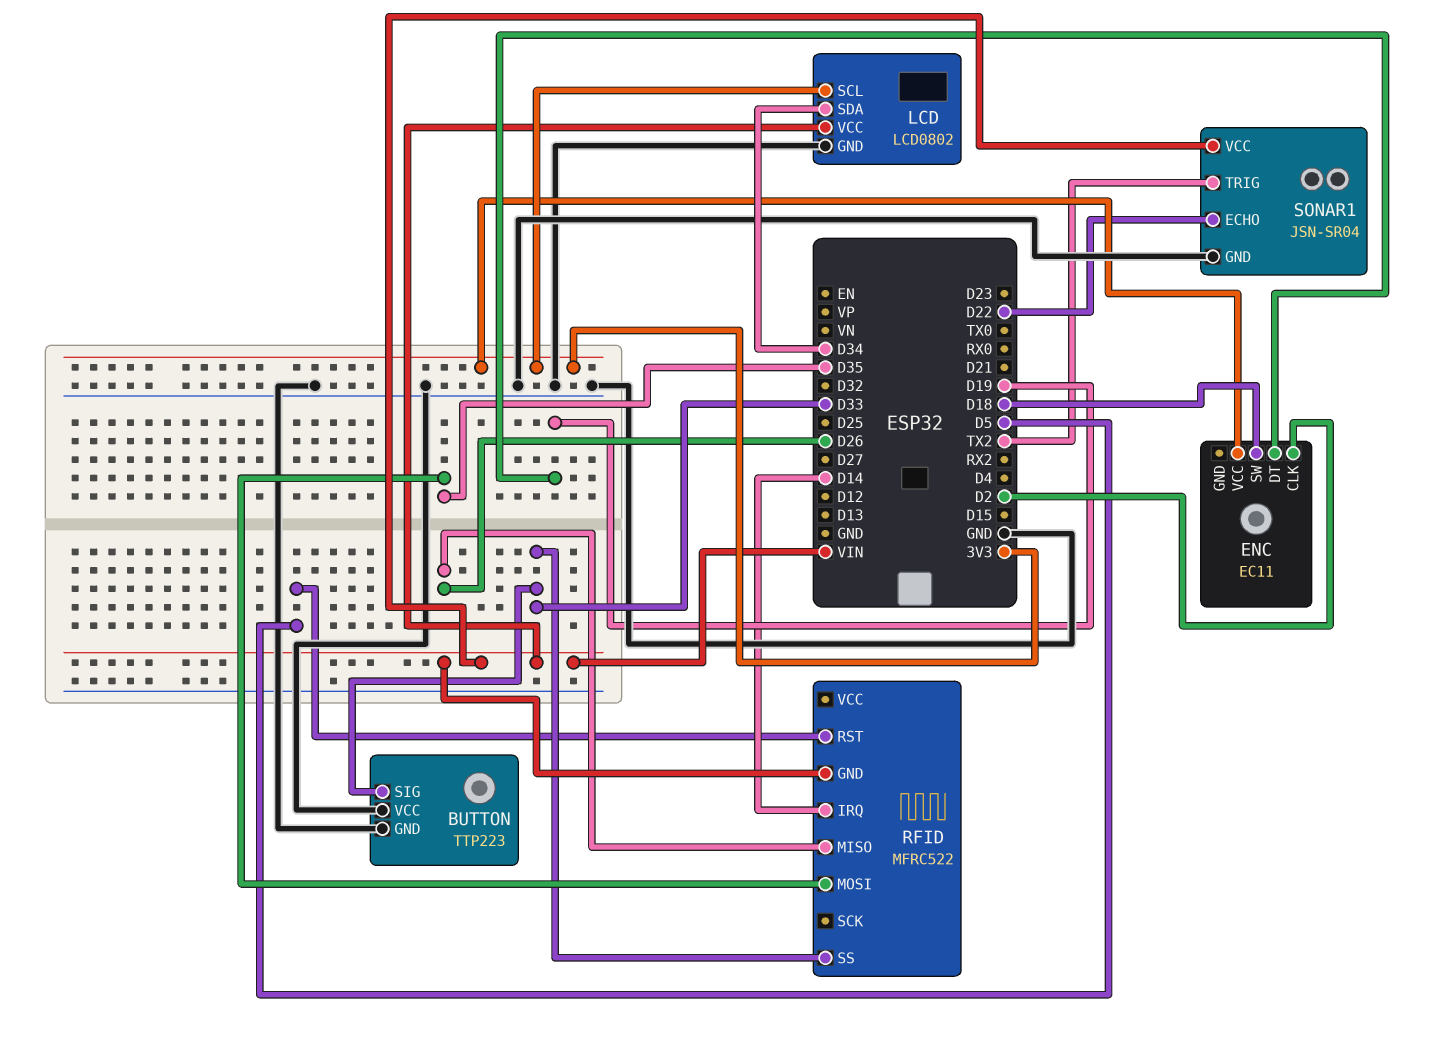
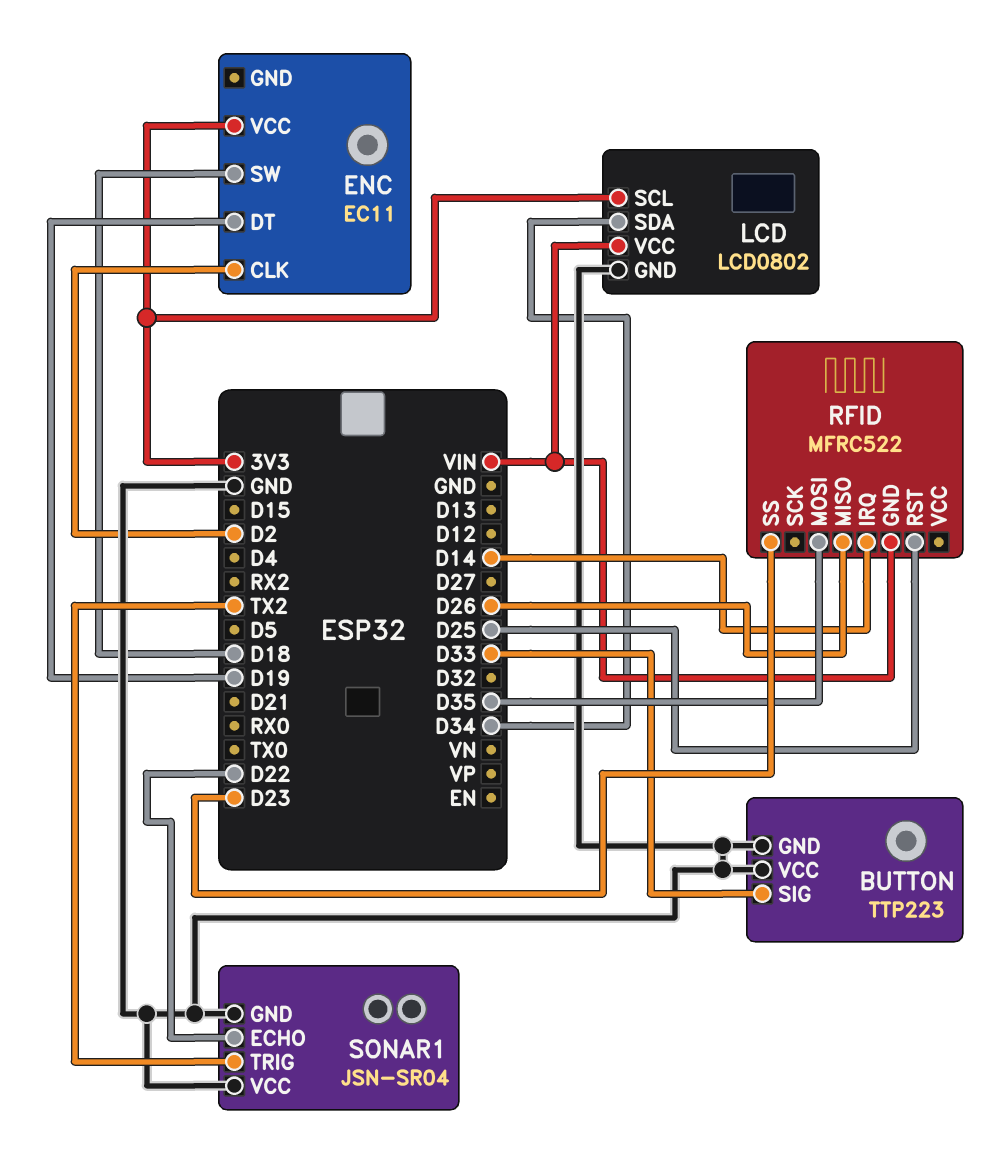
RFID pin RST: D5 -> D25
RFID pin SS: D33 -> D23
SONAR1 pin VCC: VIN -> GND

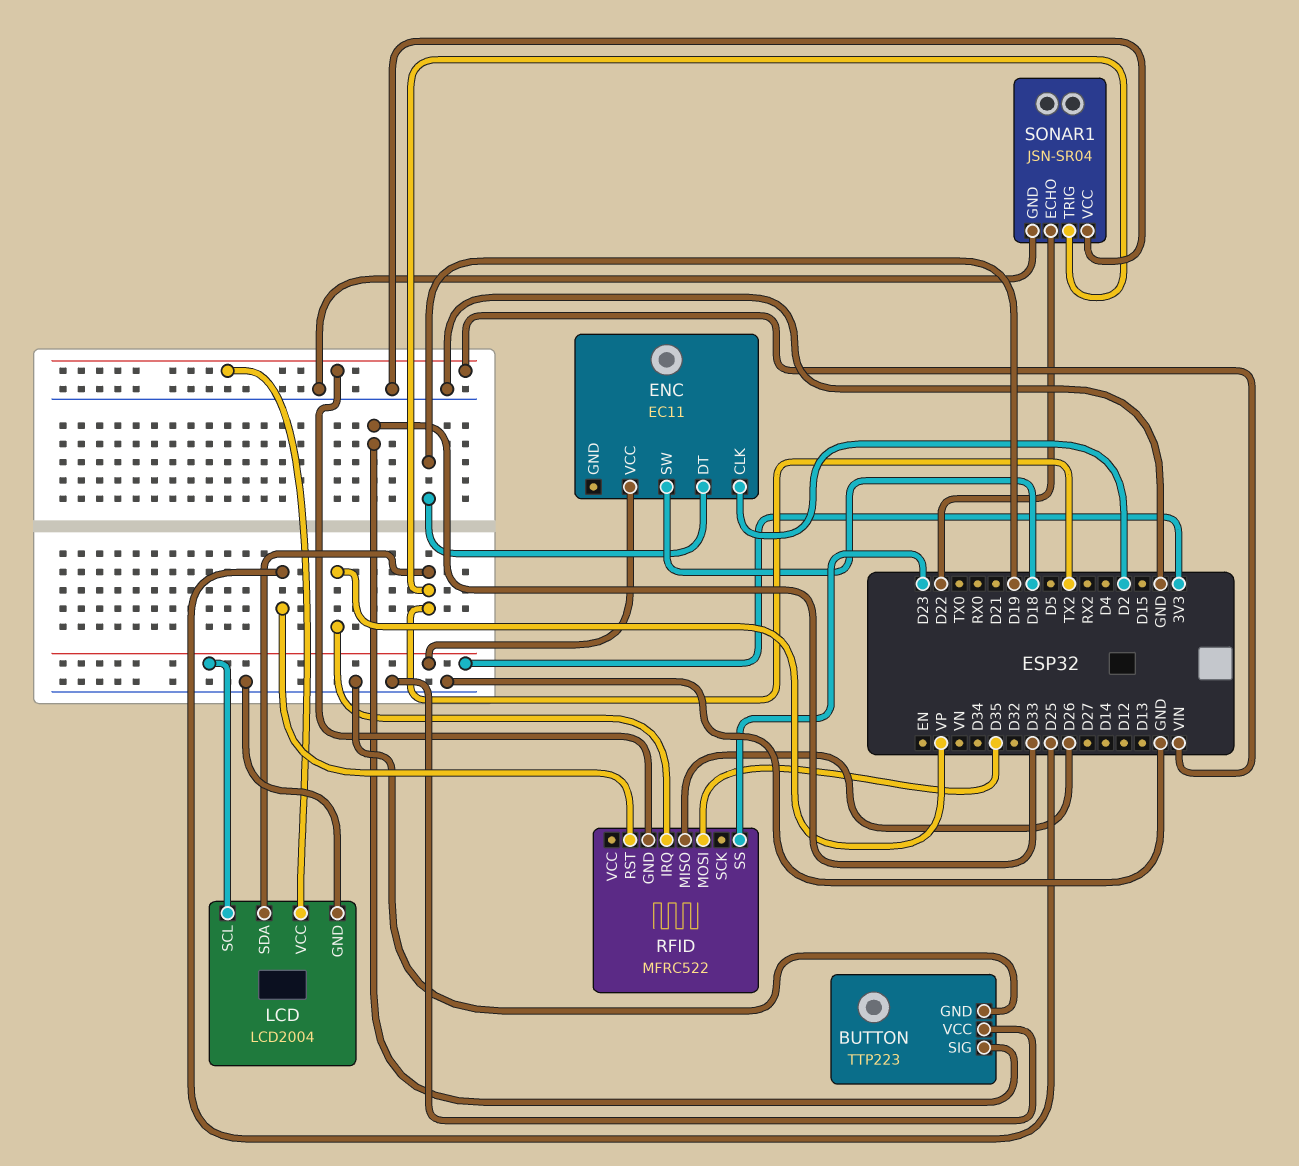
LCD: LCD0802 -> LCD2004
LCD pin SDA: D34 -> TX2
RFID pin IRQ: D14 -> VP

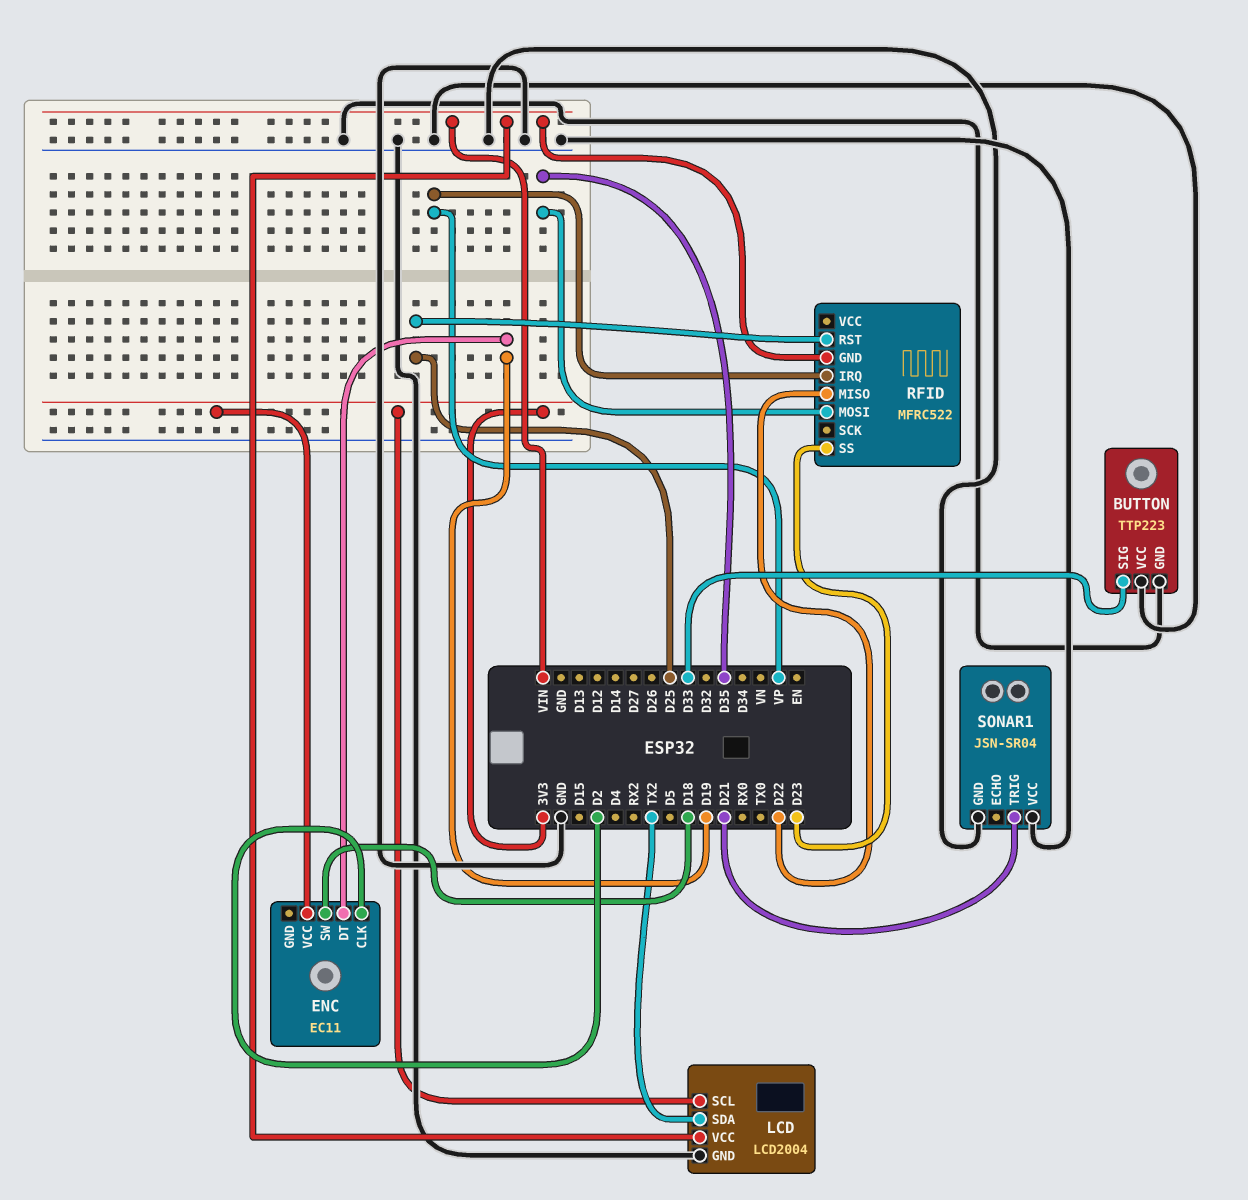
RFID pin MISO: D26 -> D22
SONAR1 pin ECHO: D22 -> none
SONAR1 pin TRIG: TX2 -> D21

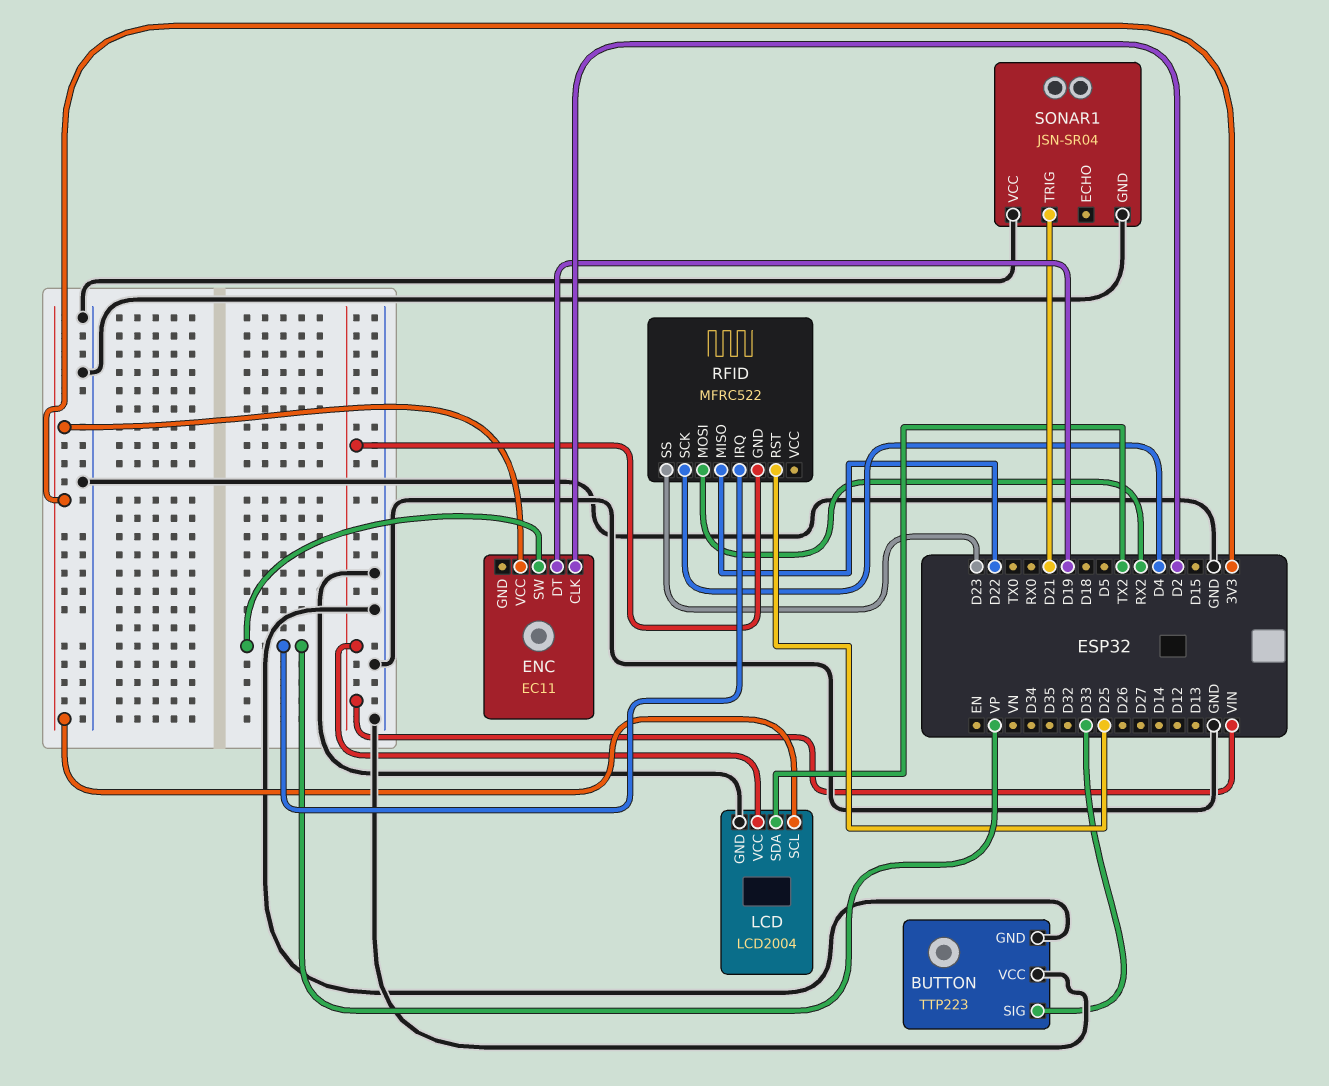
ENC pin SW: D18 -> VP
RFID pin MOSI: D35 -> RX2
RFID pin SCK: none -> D4

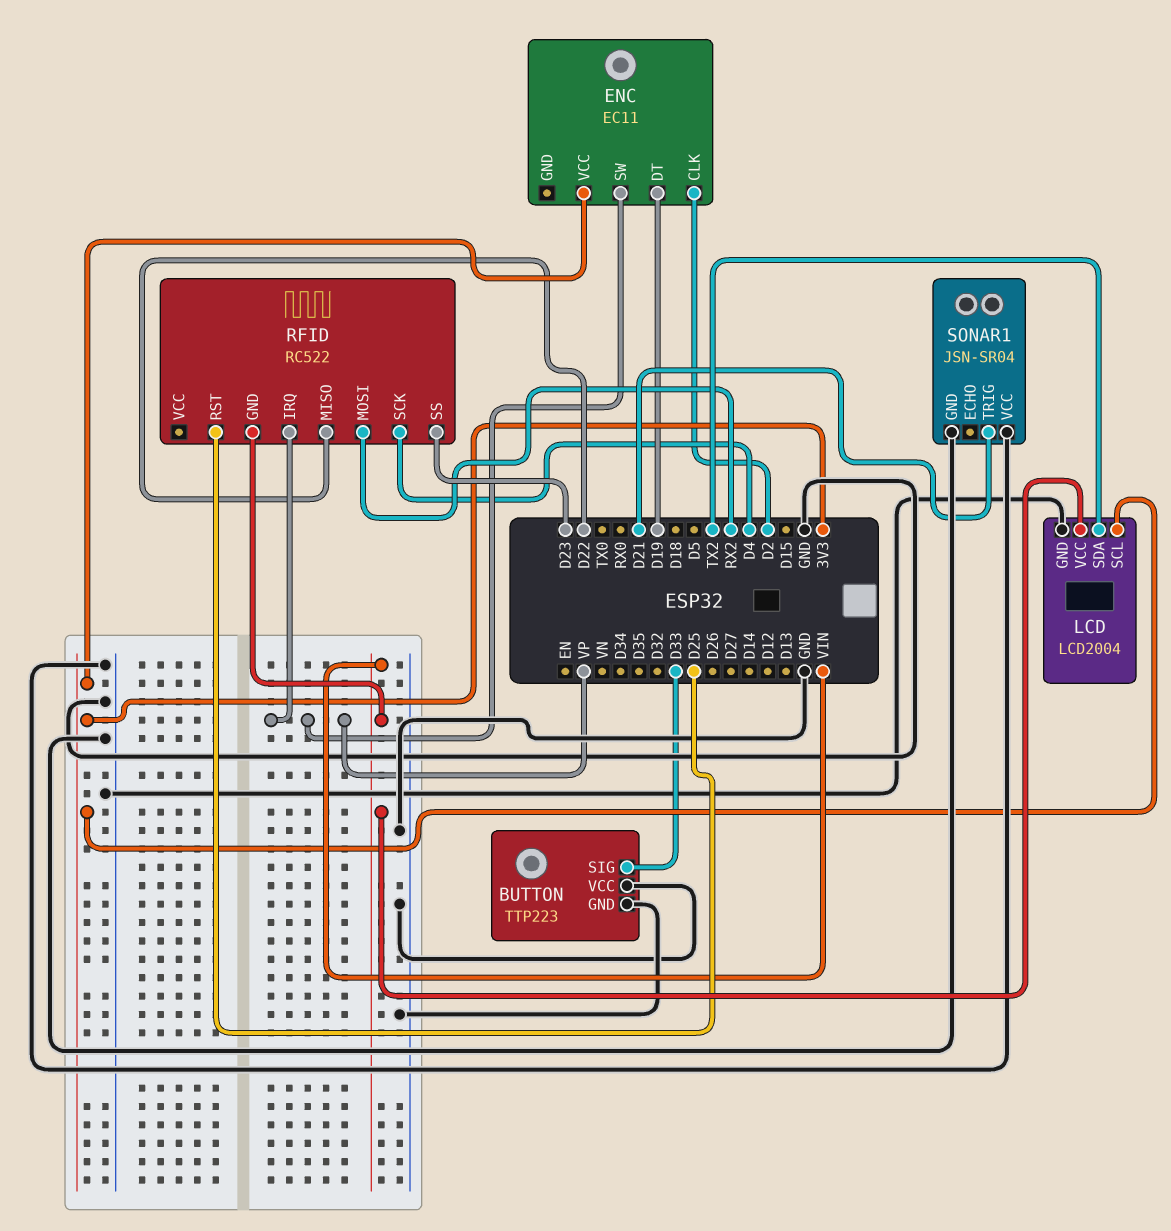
RFID: MFRC522 -> RC522

